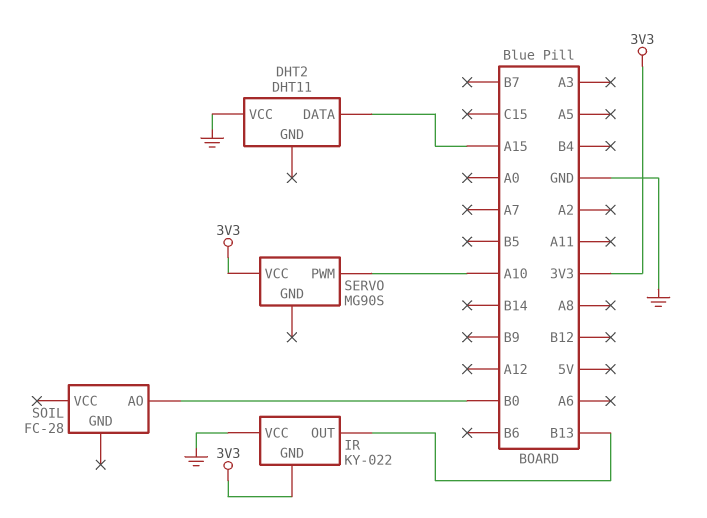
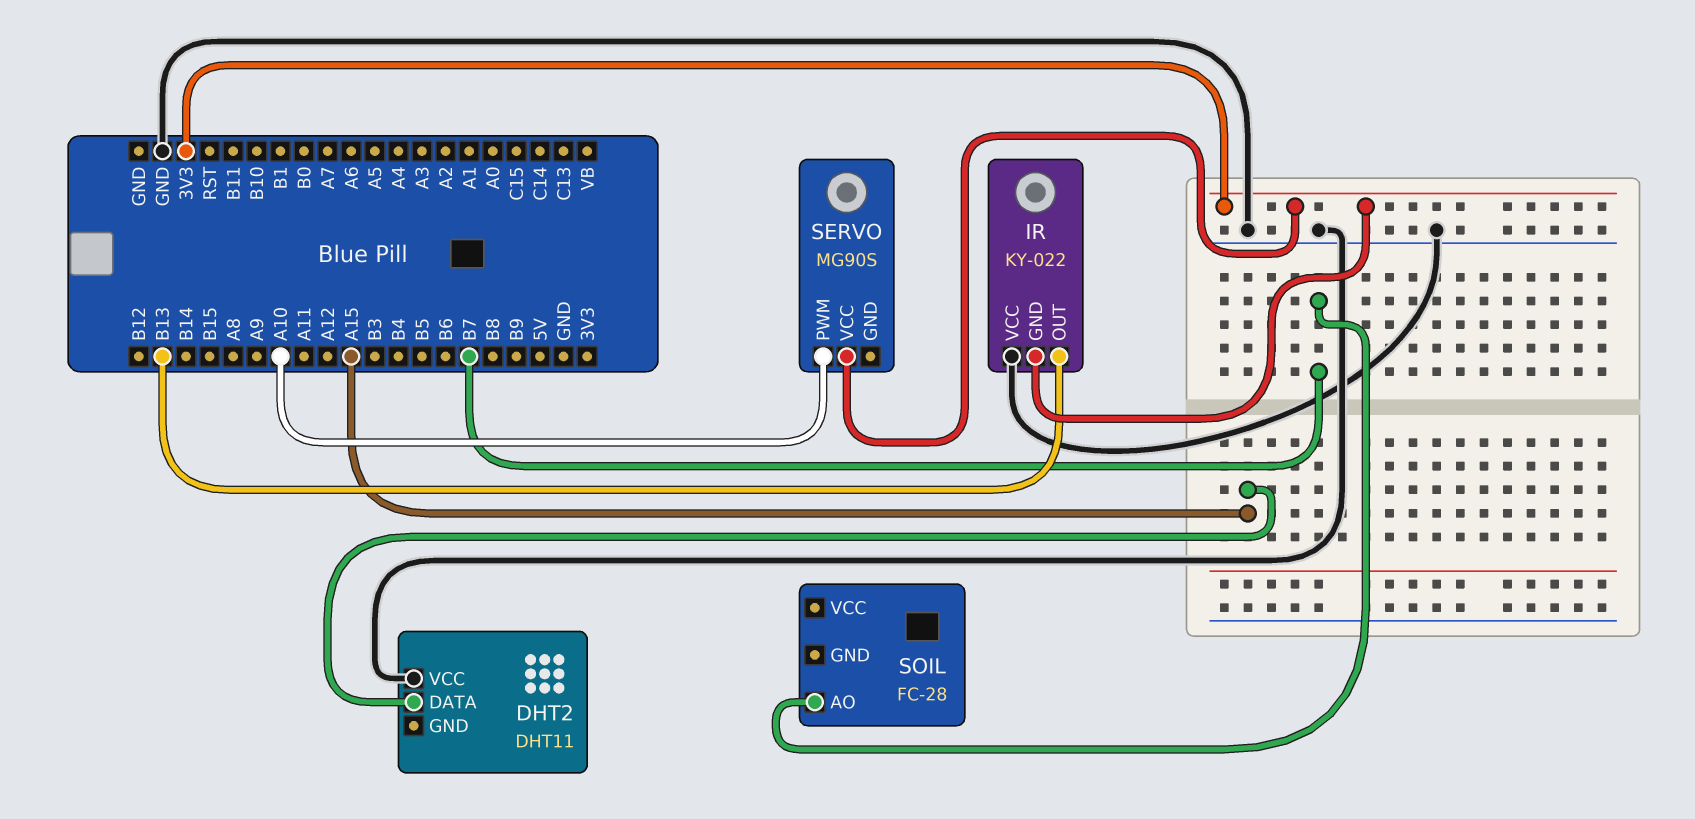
SOIL pin AO: B0 -> B7

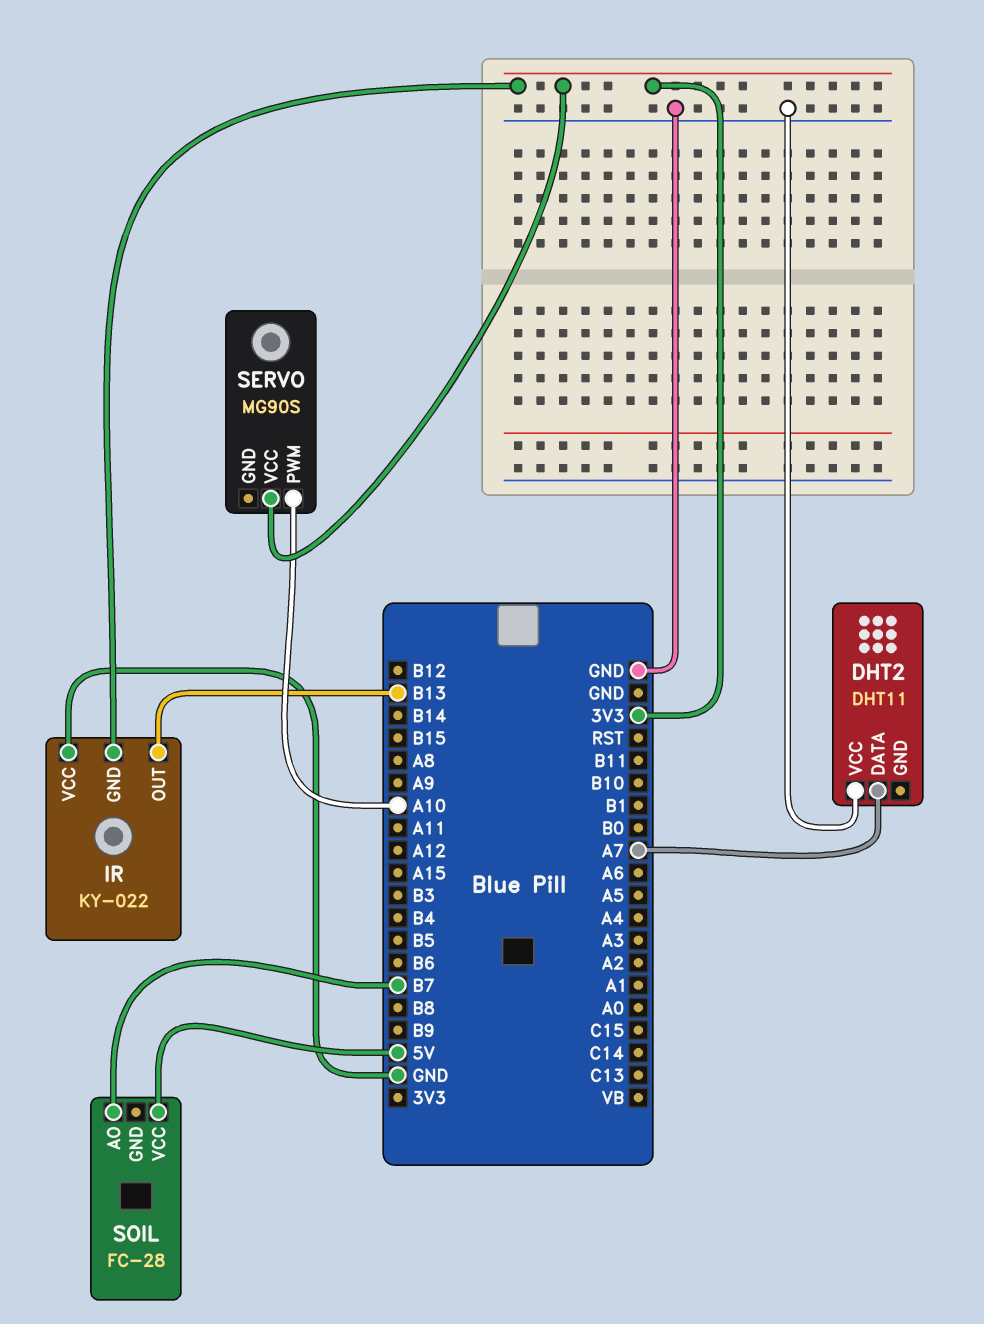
DHT2 pin DATA: A15 -> A7
SOIL pin VCC: none -> 5V

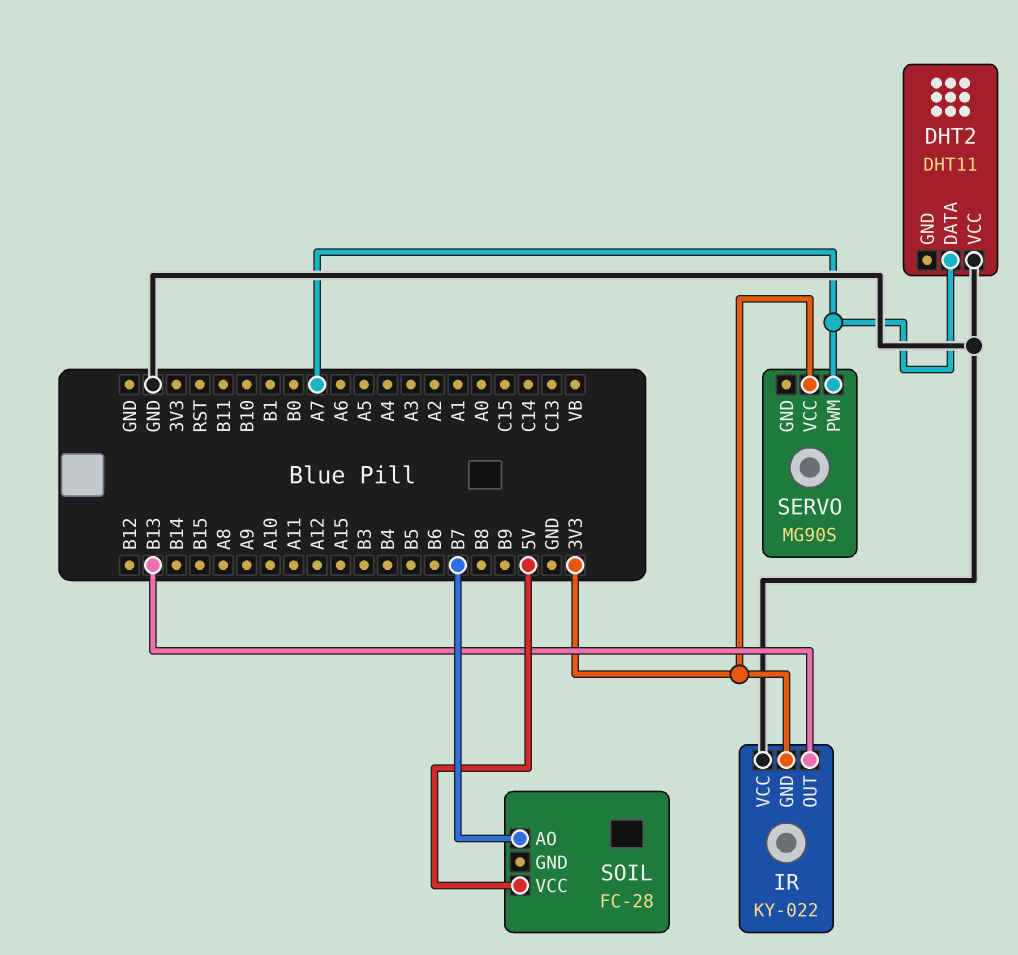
SERVO pin PWM: A10 -> A7

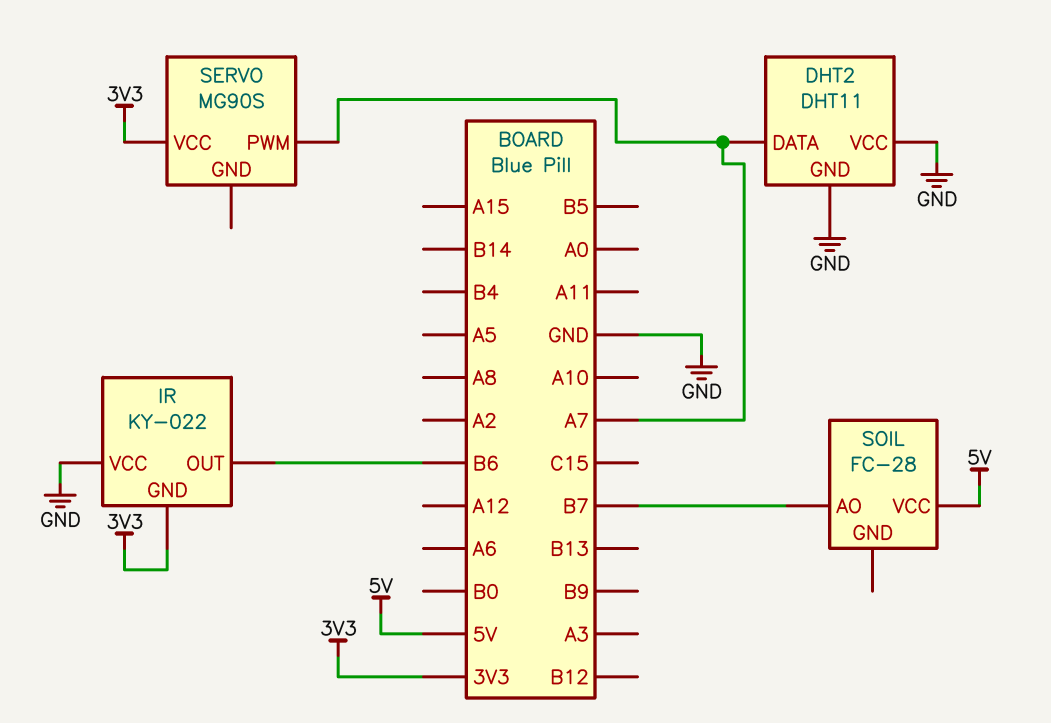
DHT2 pin GND: none -> GND
IR pin OUT: B13 -> B6

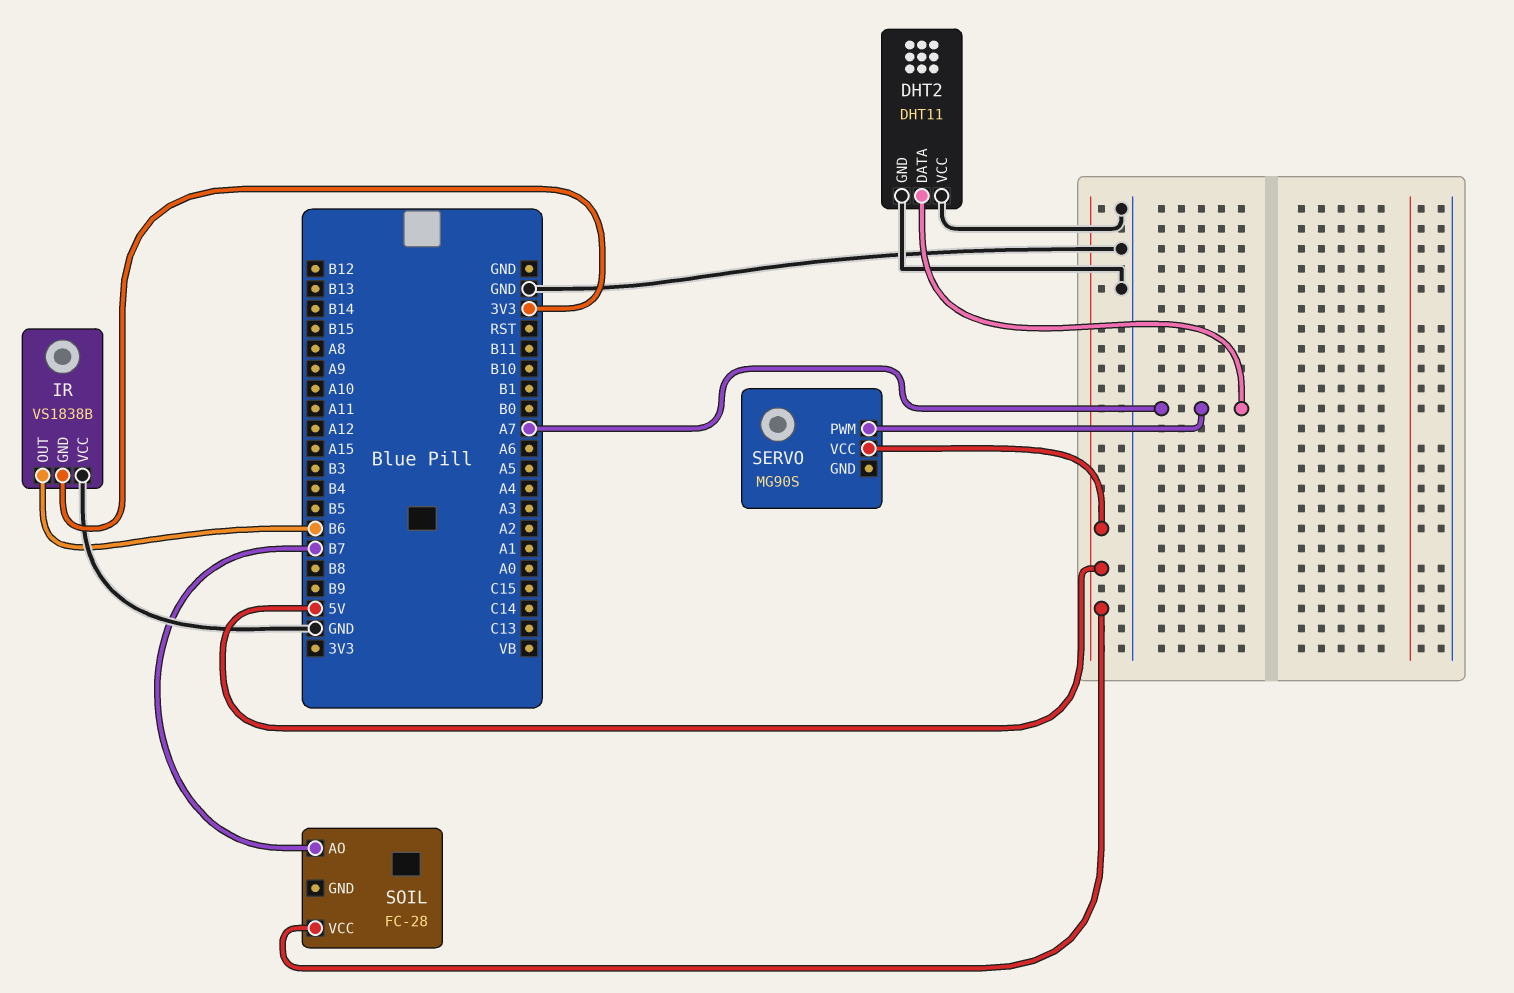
IR: KY-022 -> VS1838B
SERVO pin VCC: 3V3 -> 5V

